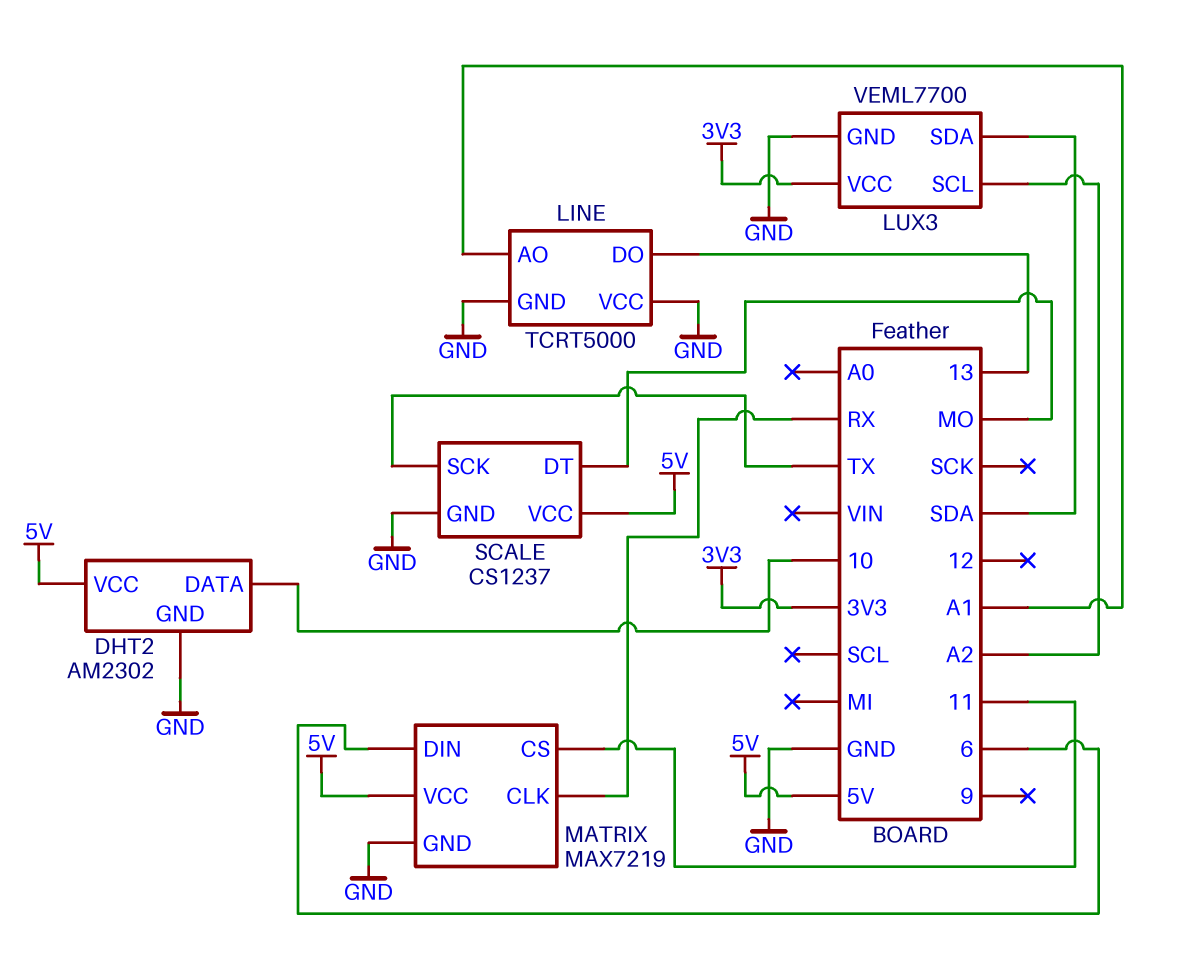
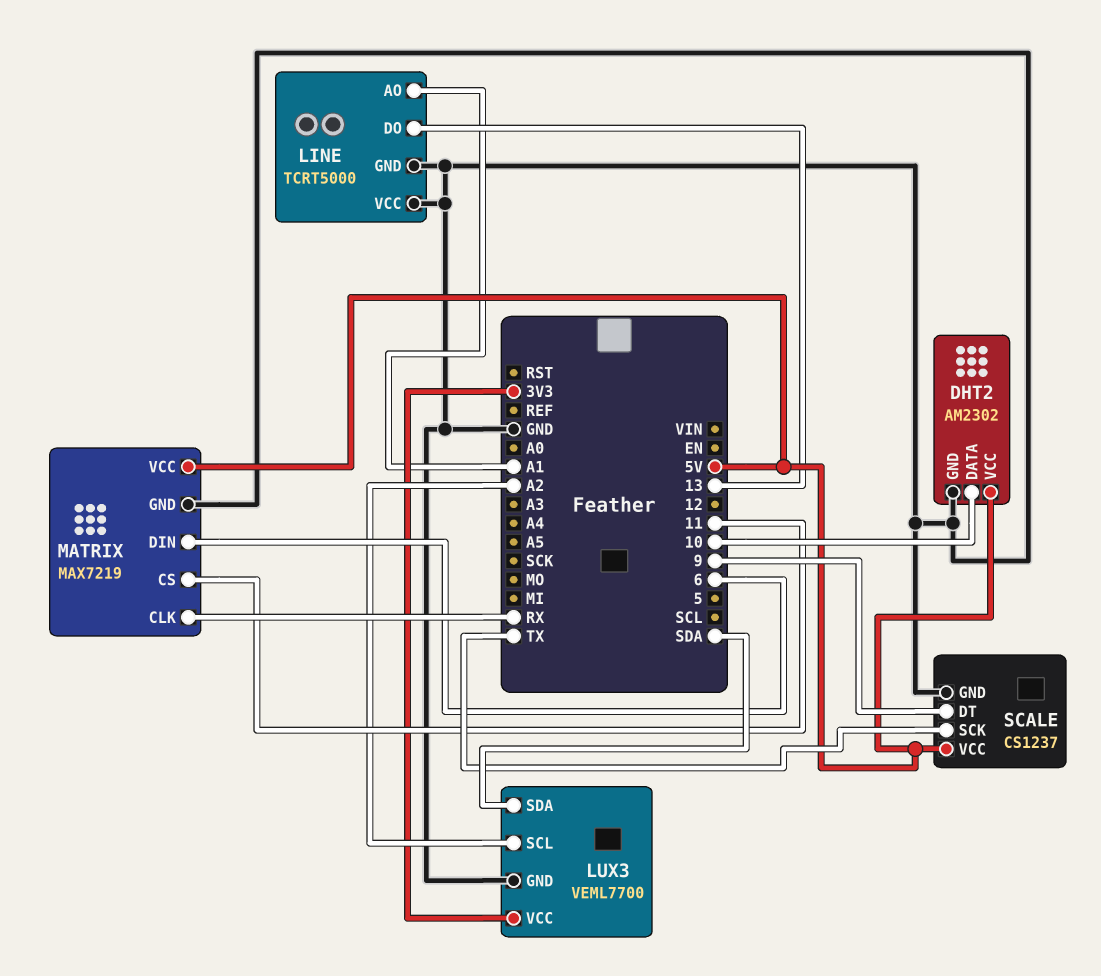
SCALE pin DT: MO -> 9

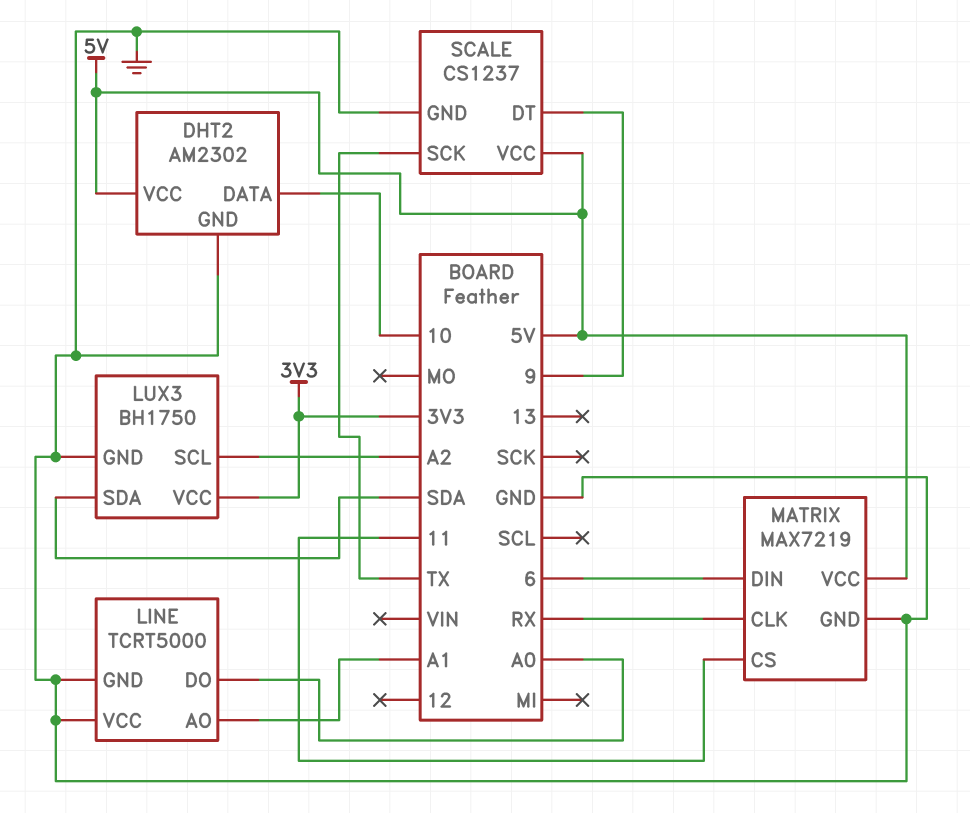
LINE pin DO: 13 -> A0
LUX3: VEML7700 -> BH1750

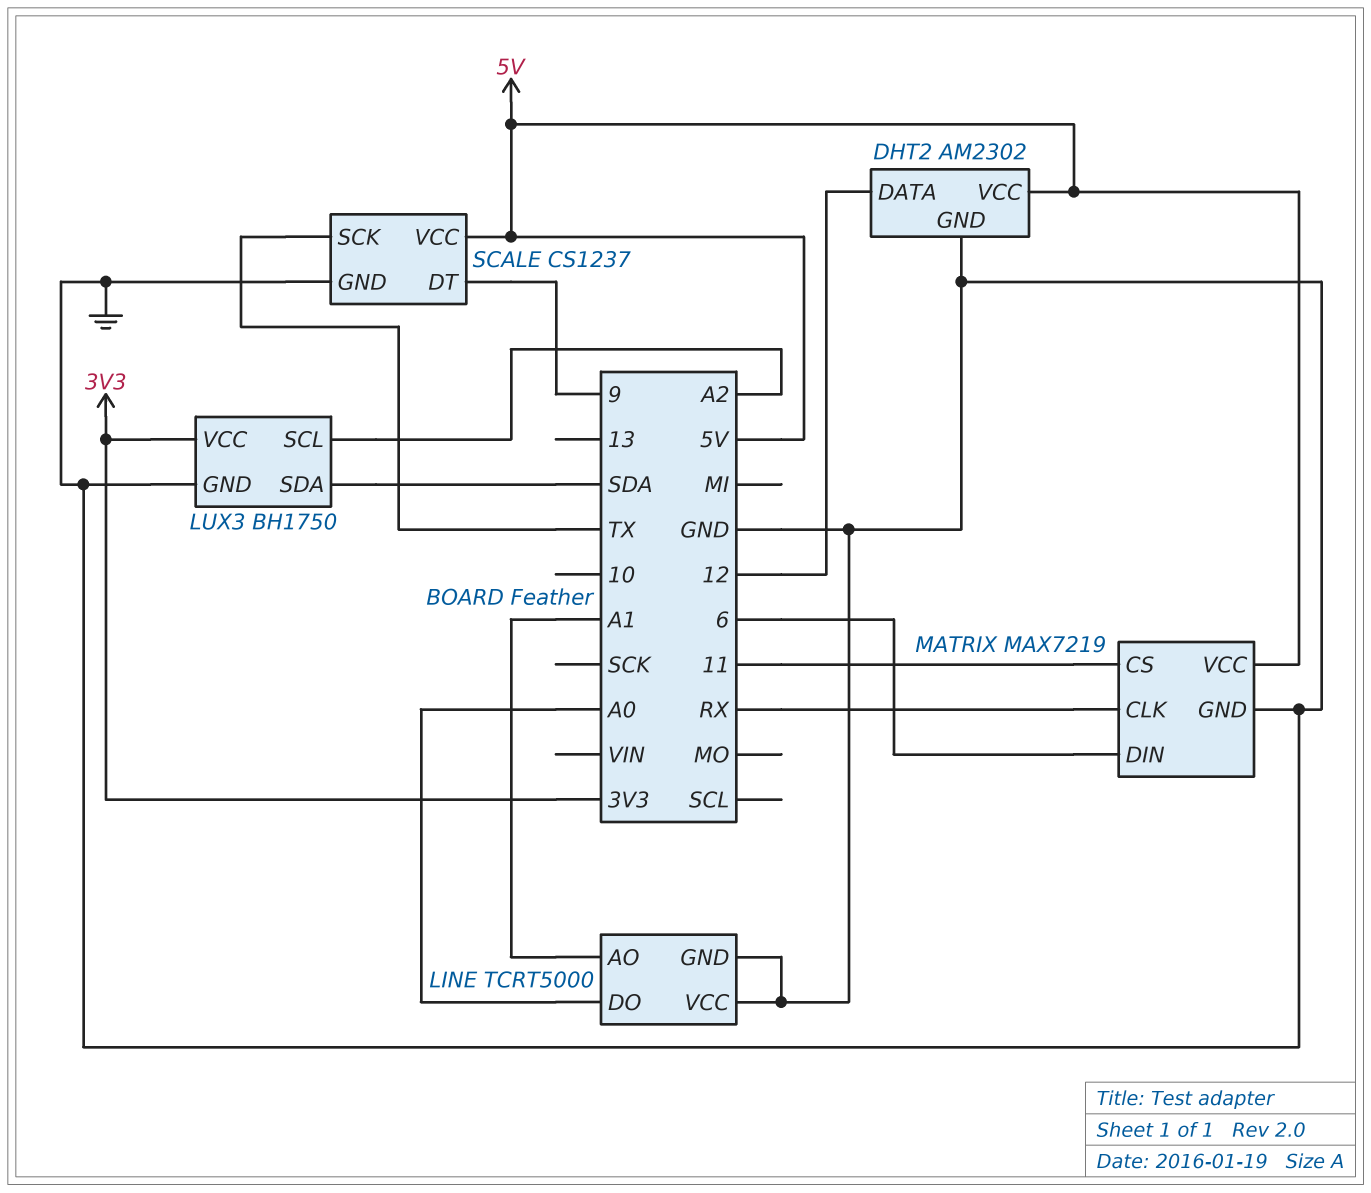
DHT2 pin DATA: 10 -> 12

